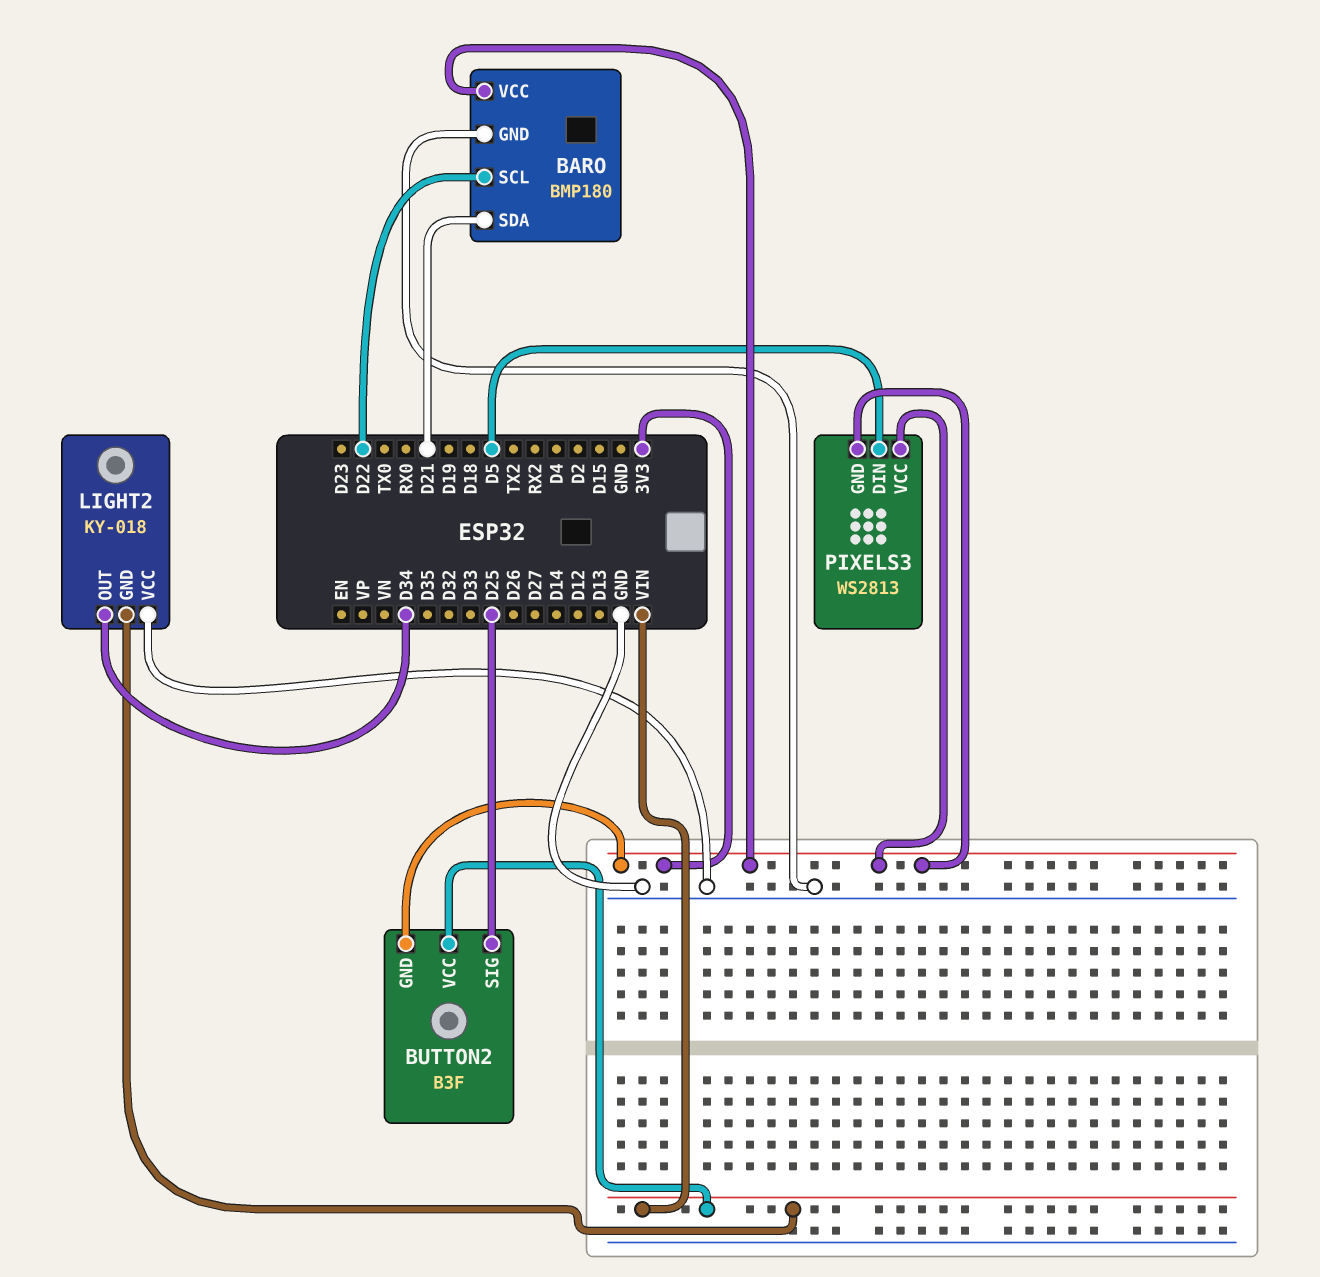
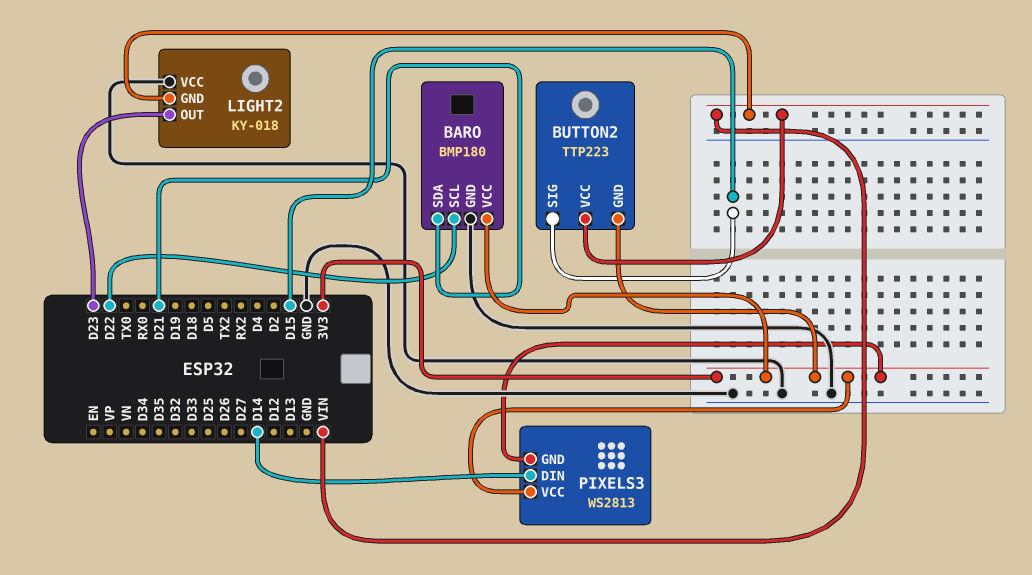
BUTTON2: B3F -> TTP223
BUTTON2 pin SIG: D25 -> D15
LIGHT2 pin OUT: D34 -> D23
PIXELS3 pin DIN: D5 -> D14

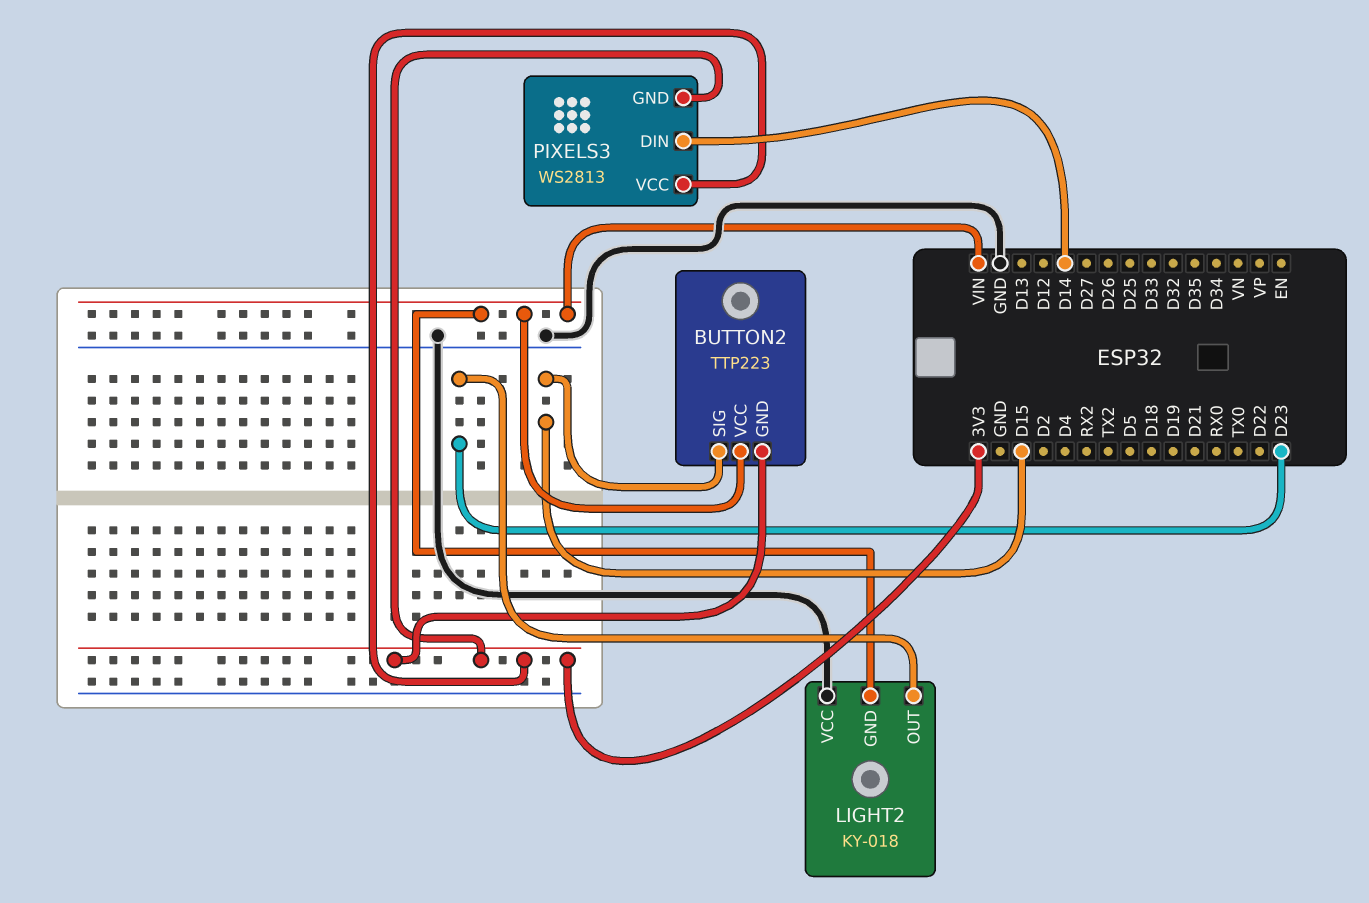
BARO: BMP180 -> none
BARO pin GND: GND -> none
BARO pin SCL: D22 -> none
BARO pin SDA: D21 -> none
BARO pin VCC: 3V3 -> none

